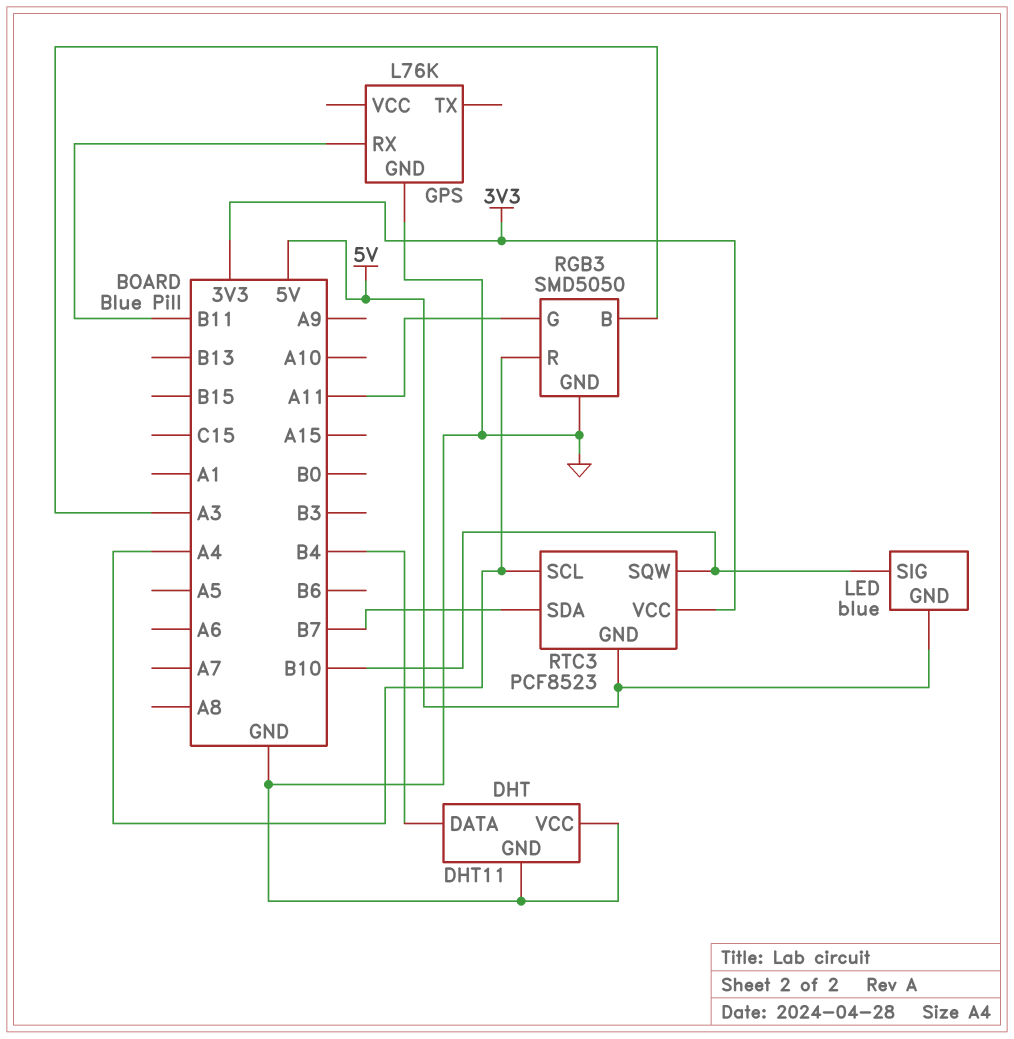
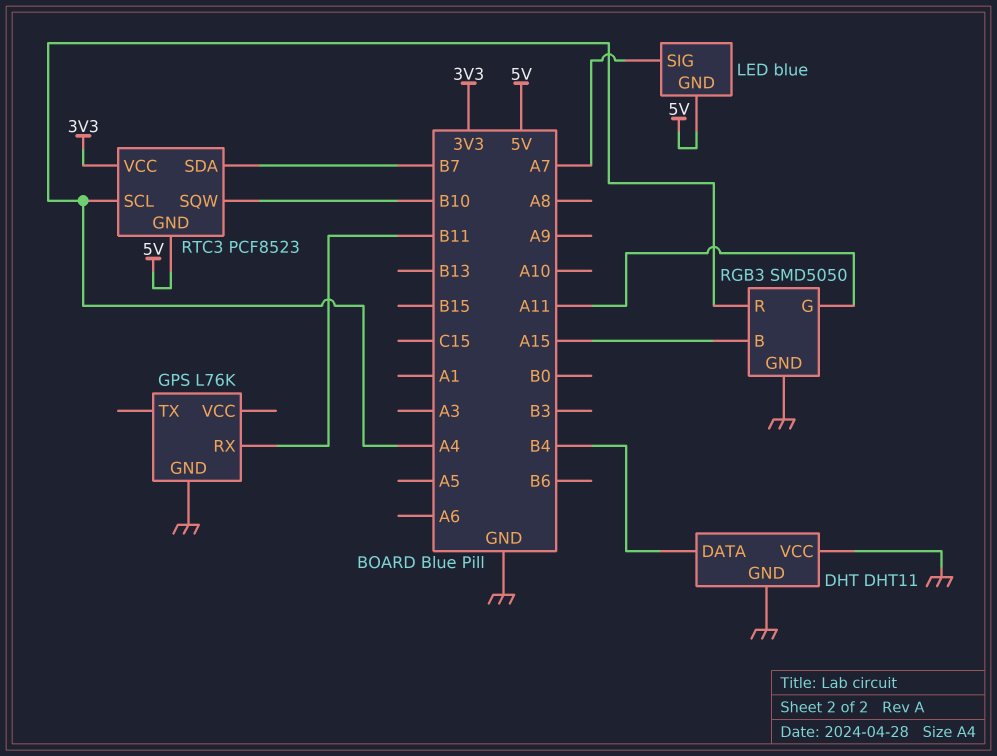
LED pin SIG: B10 -> A7
RGB3 pin B: A3 -> A15

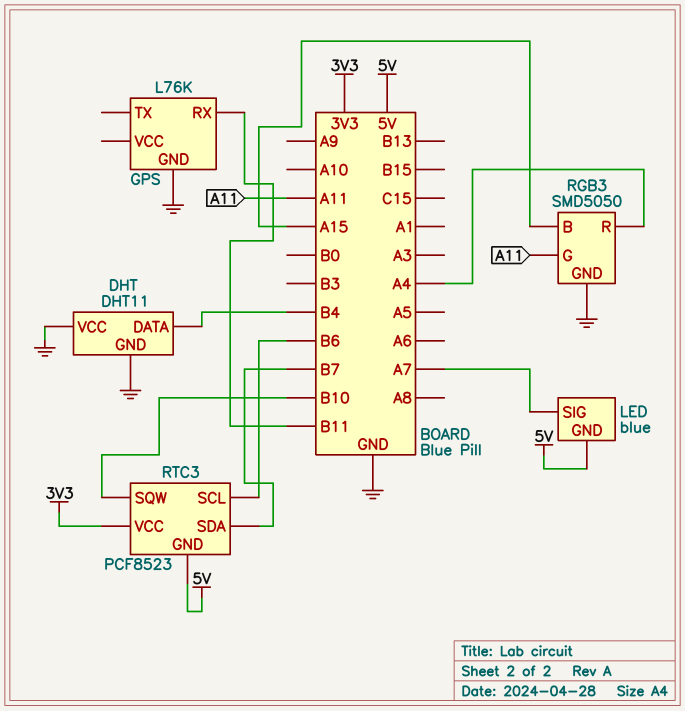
RTC3 pin SCL: A4 -> B6

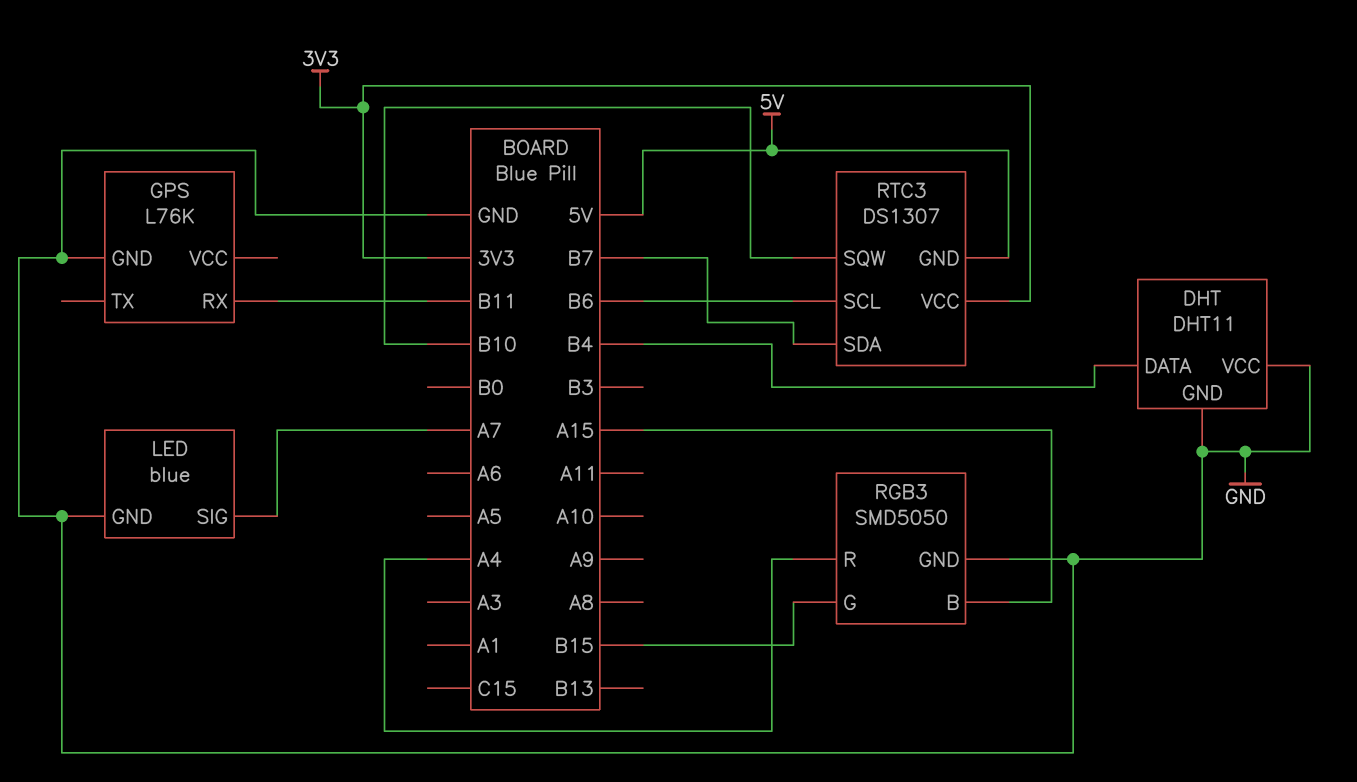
LED pin GND: 5V -> GND
RGB3 pin G: A11 -> B15
RTC3: PCF8523 -> DS1307

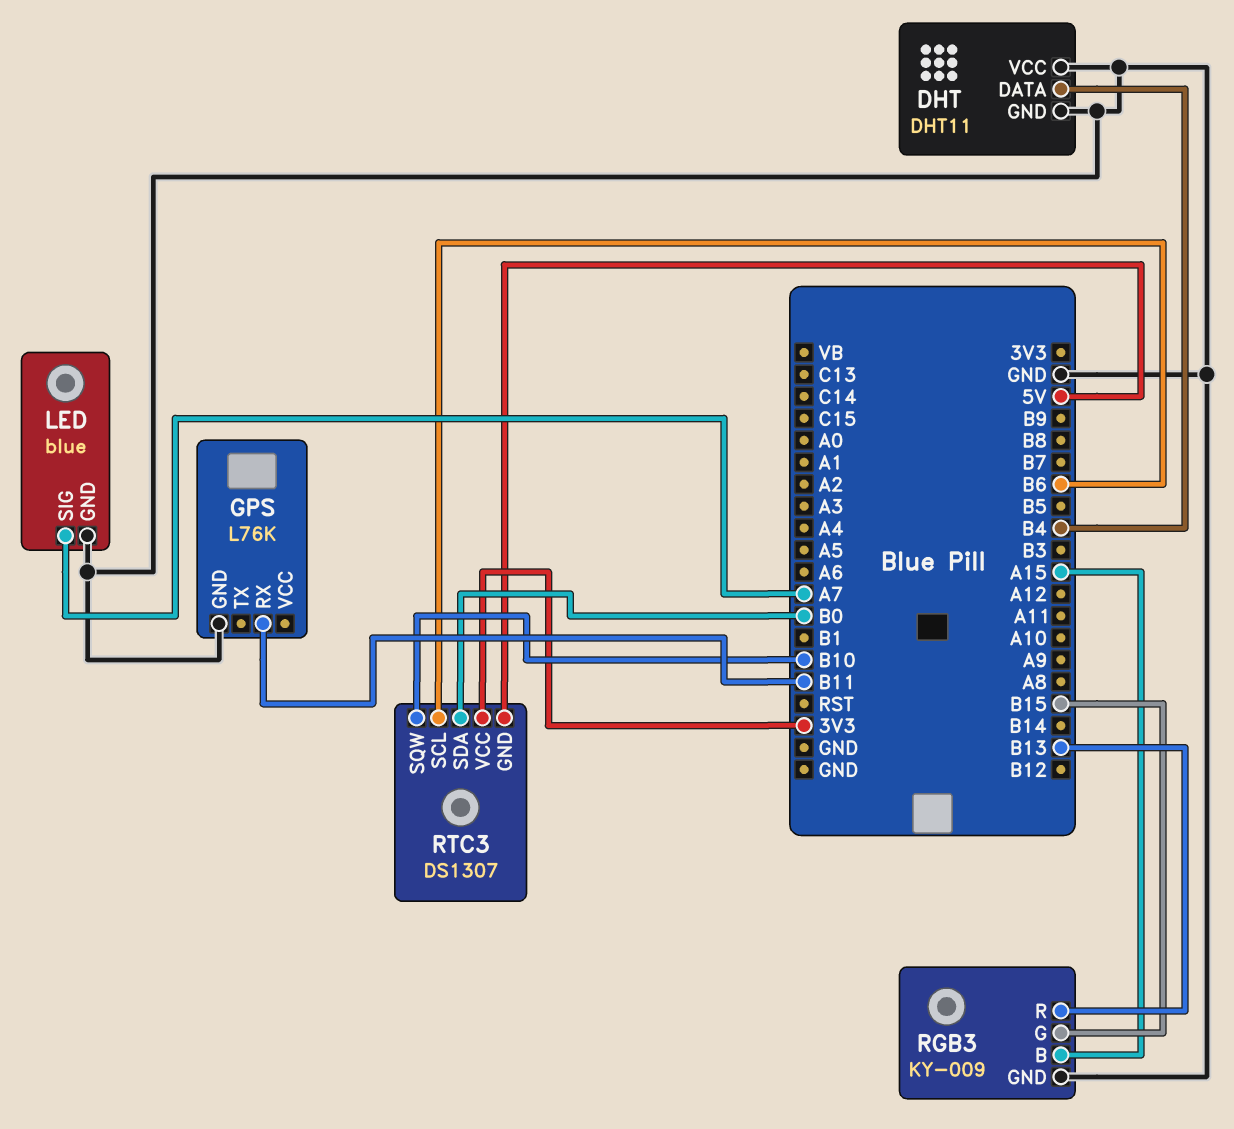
RGB3: SMD5050 -> KY-009
RGB3 pin R: A4 -> B13
RTC3 pin SDA: B7 -> B0

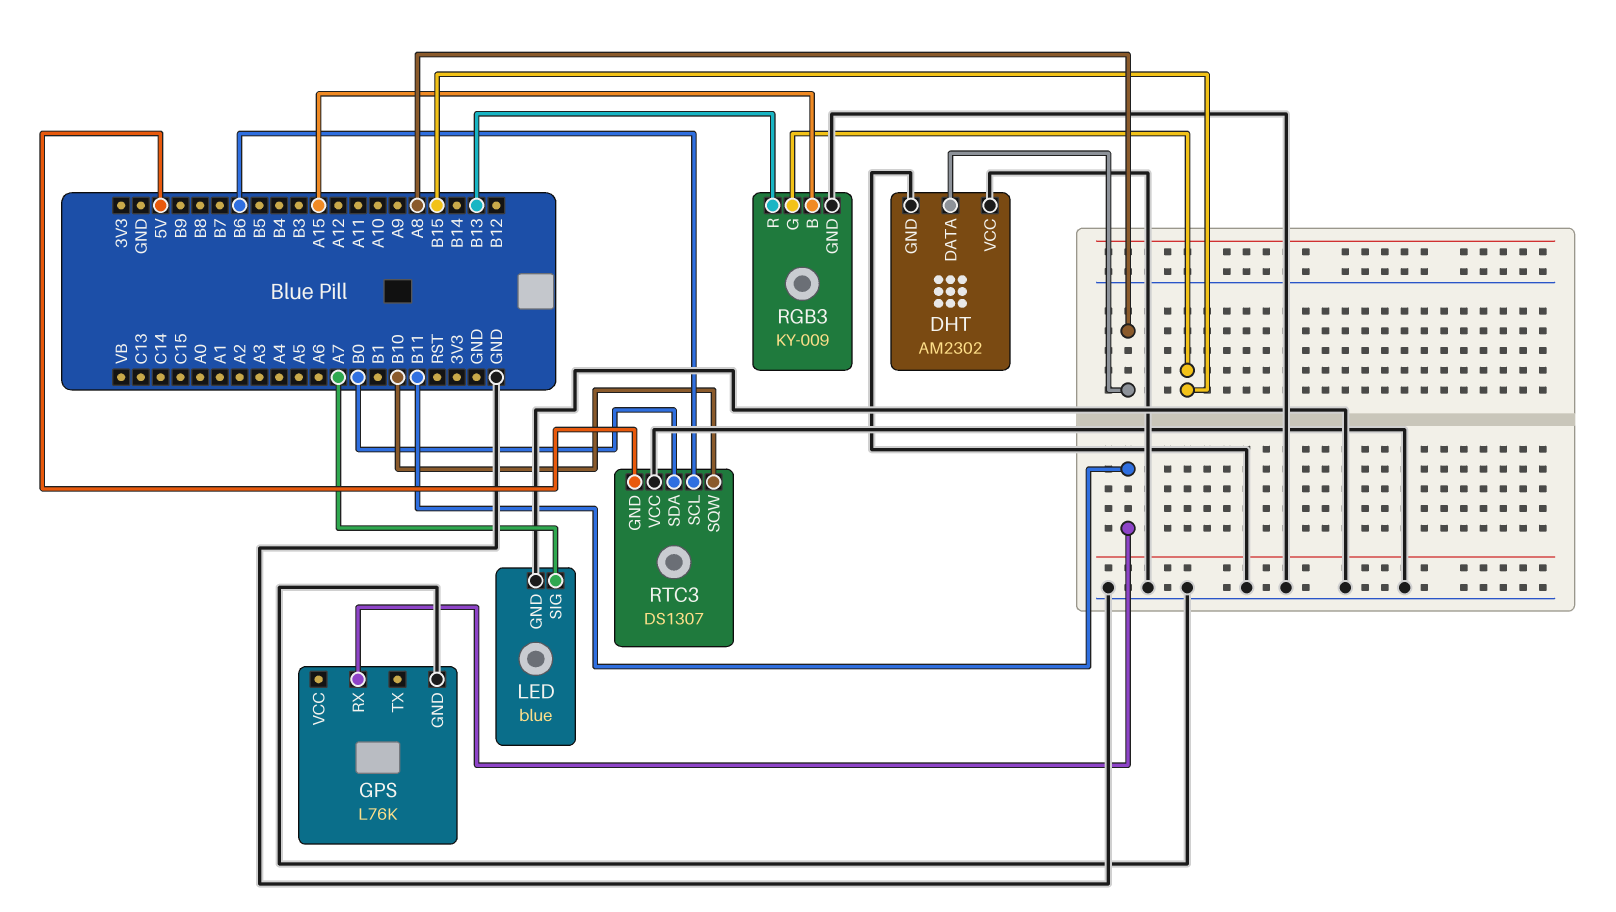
DHT: DHT11 -> AM2302
DHT pin DATA: B4 -> A8
RTC3 pin VCC: 3V3 -> GND

